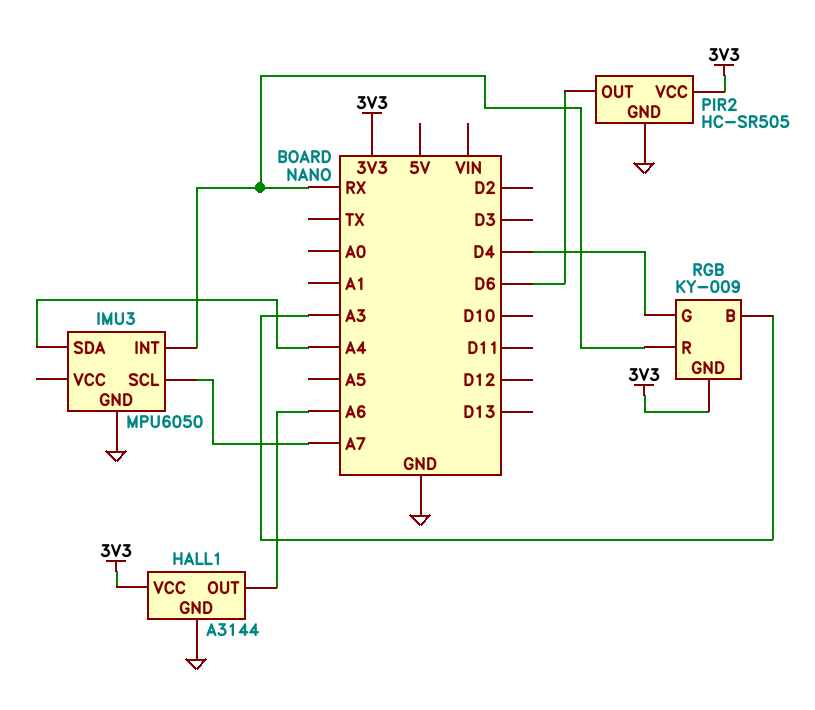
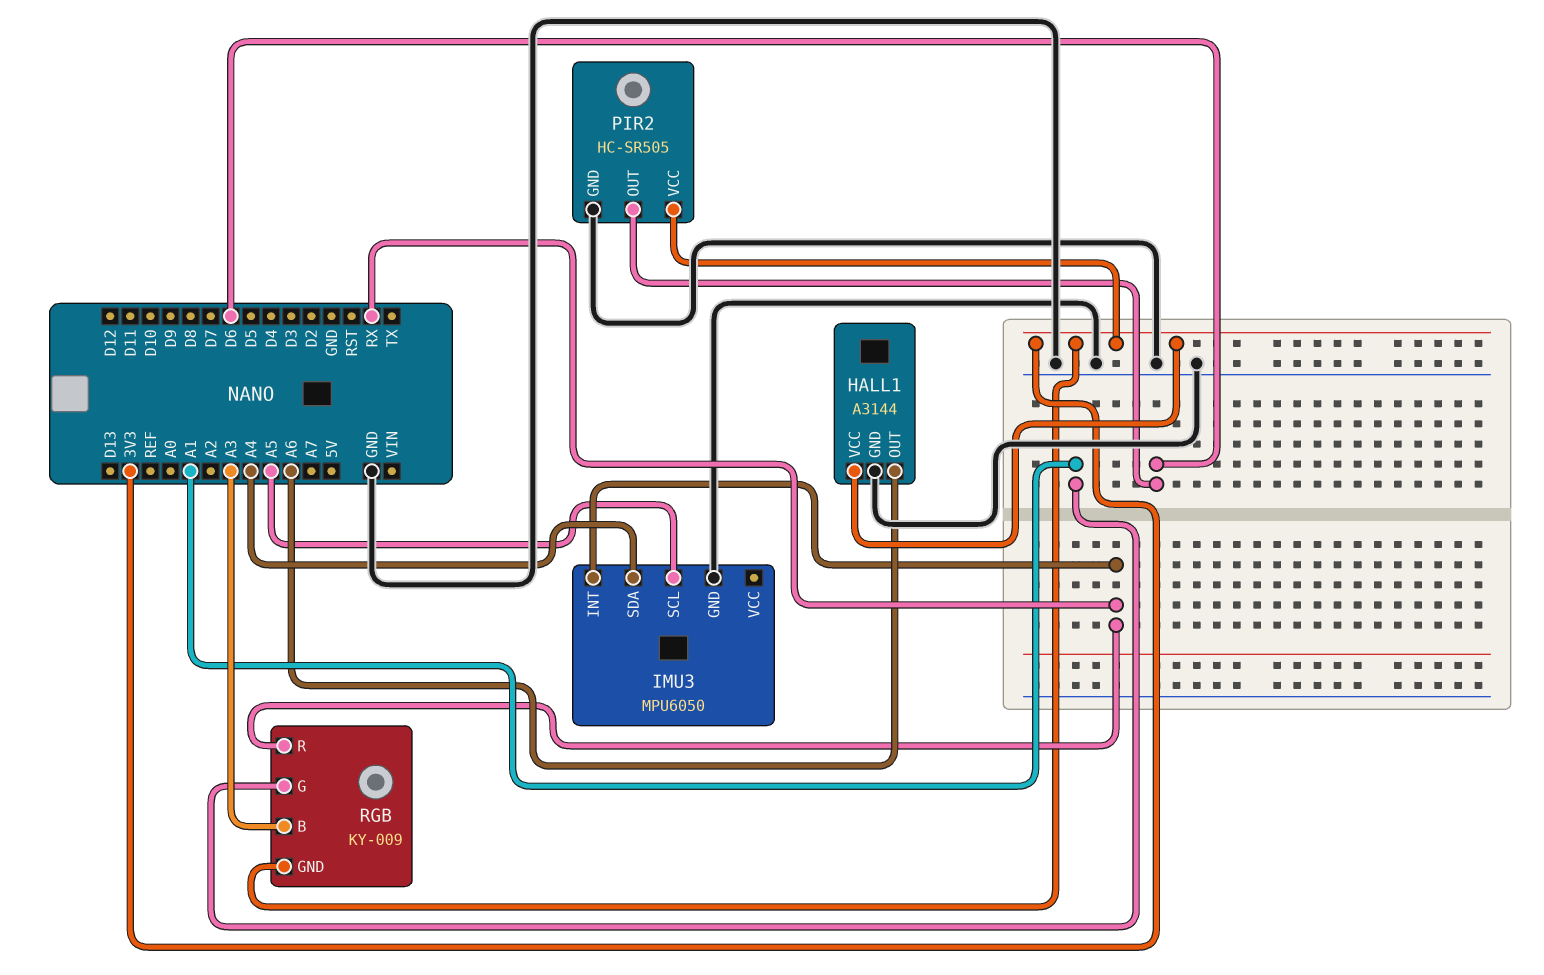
IMU3 pin SCL: A7 -> A5
RGB pin G: D4 -> A1

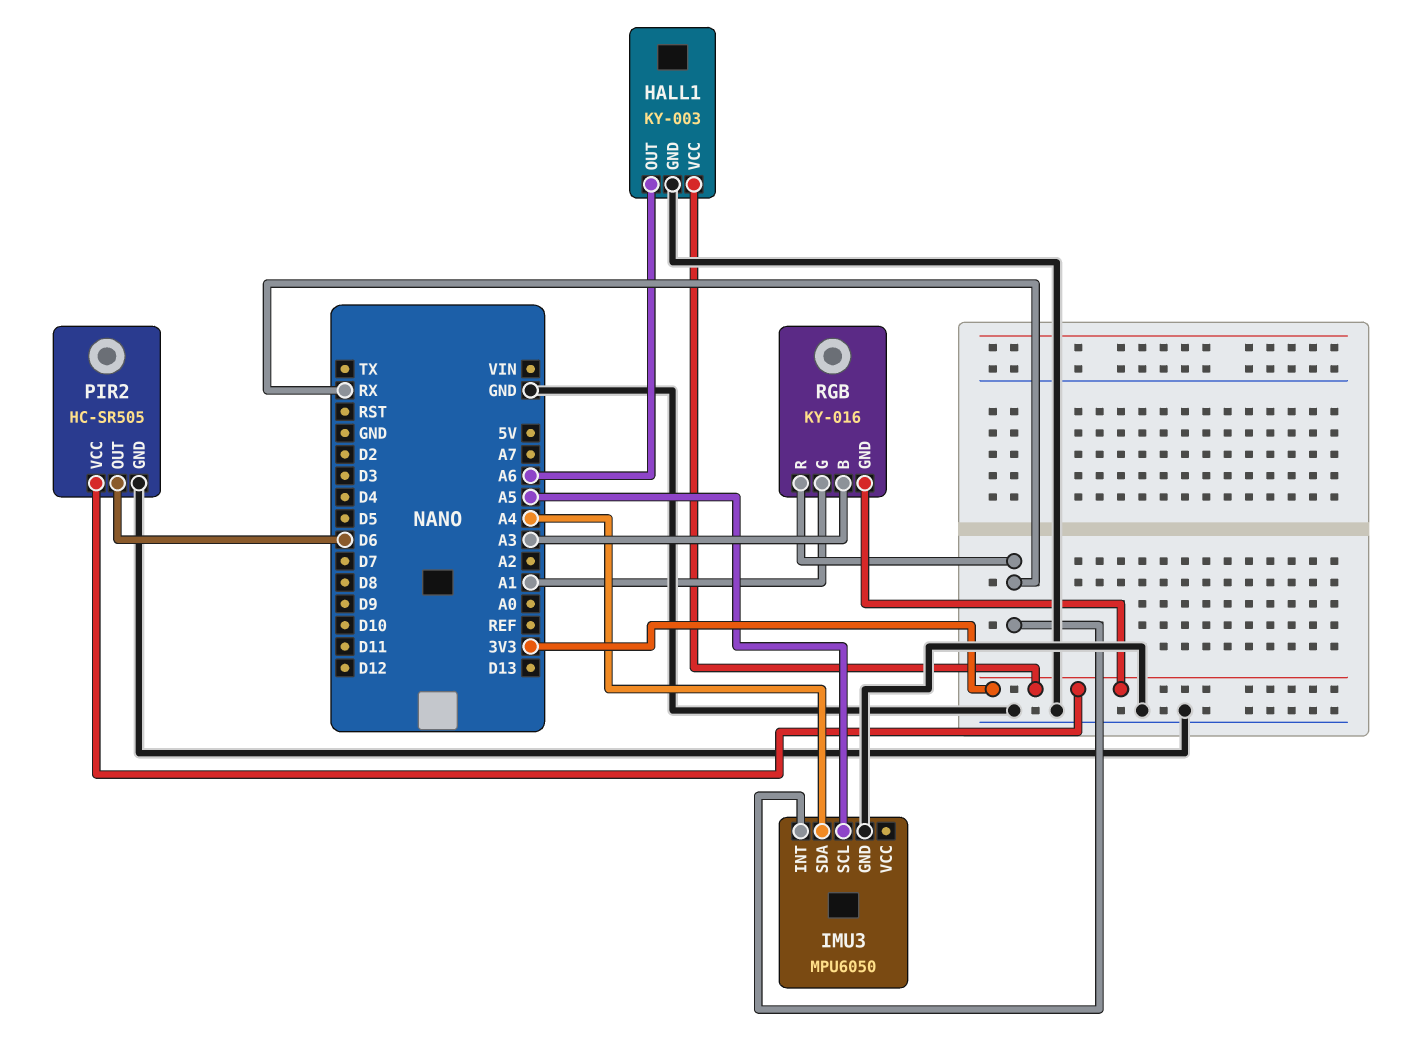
HALL1: A3144 -> KY-003
RGB: KY-009 -> KY-016

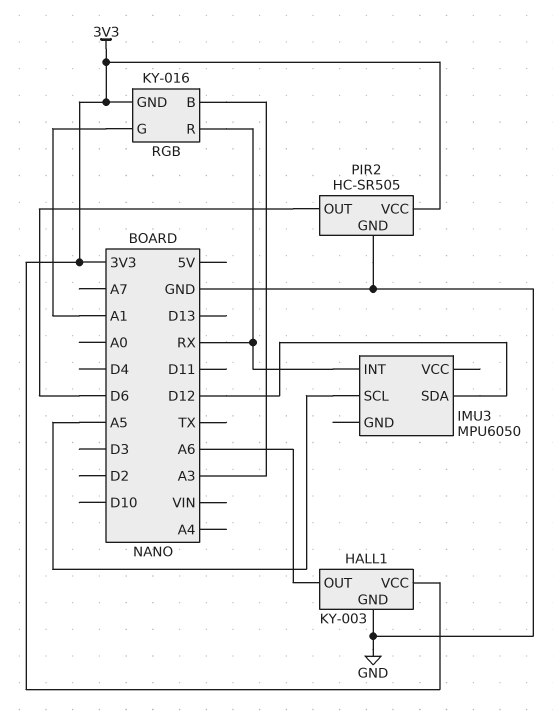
IMU3 pin GND: GND -> none
IMU3 pin SDA: A4 -> D12

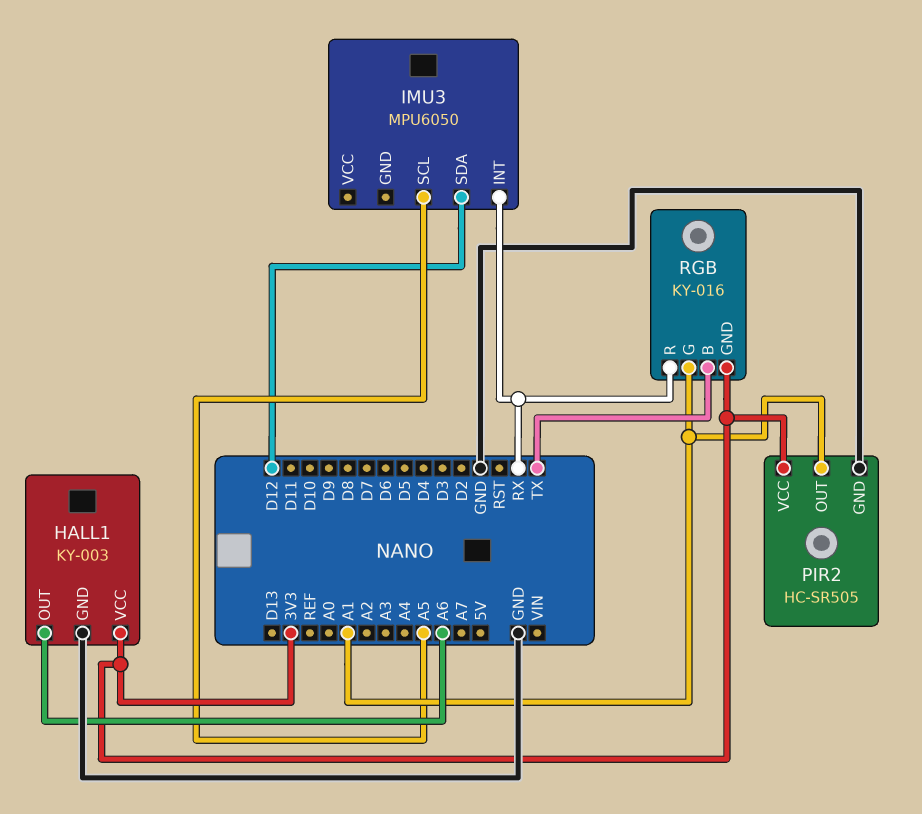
PIR2 pin OUT: D6 -> A1
RGB pin B: A3 -> TX

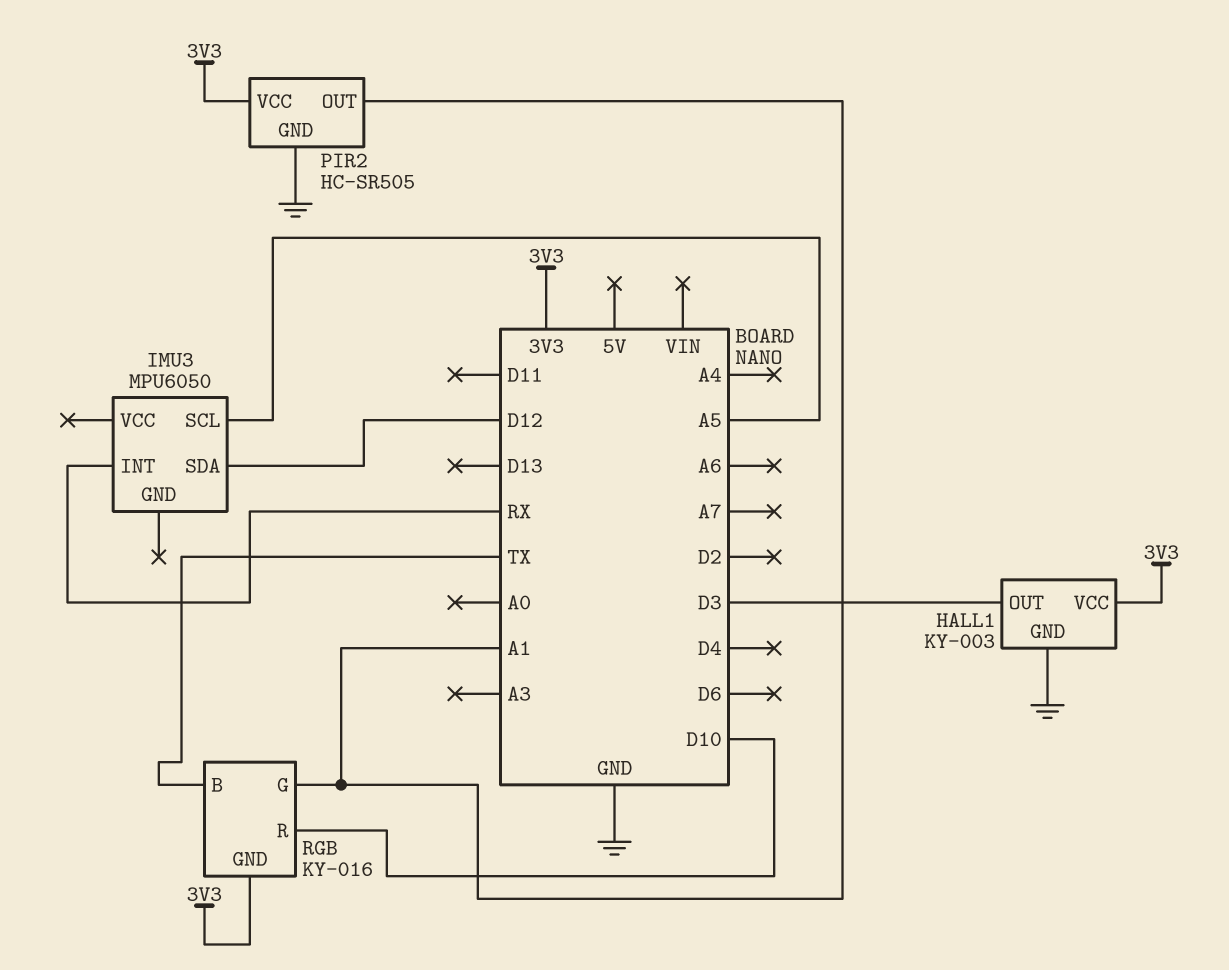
HALL1 pin OUT: A6 -> D3
RGB pin R: RX -> D10

